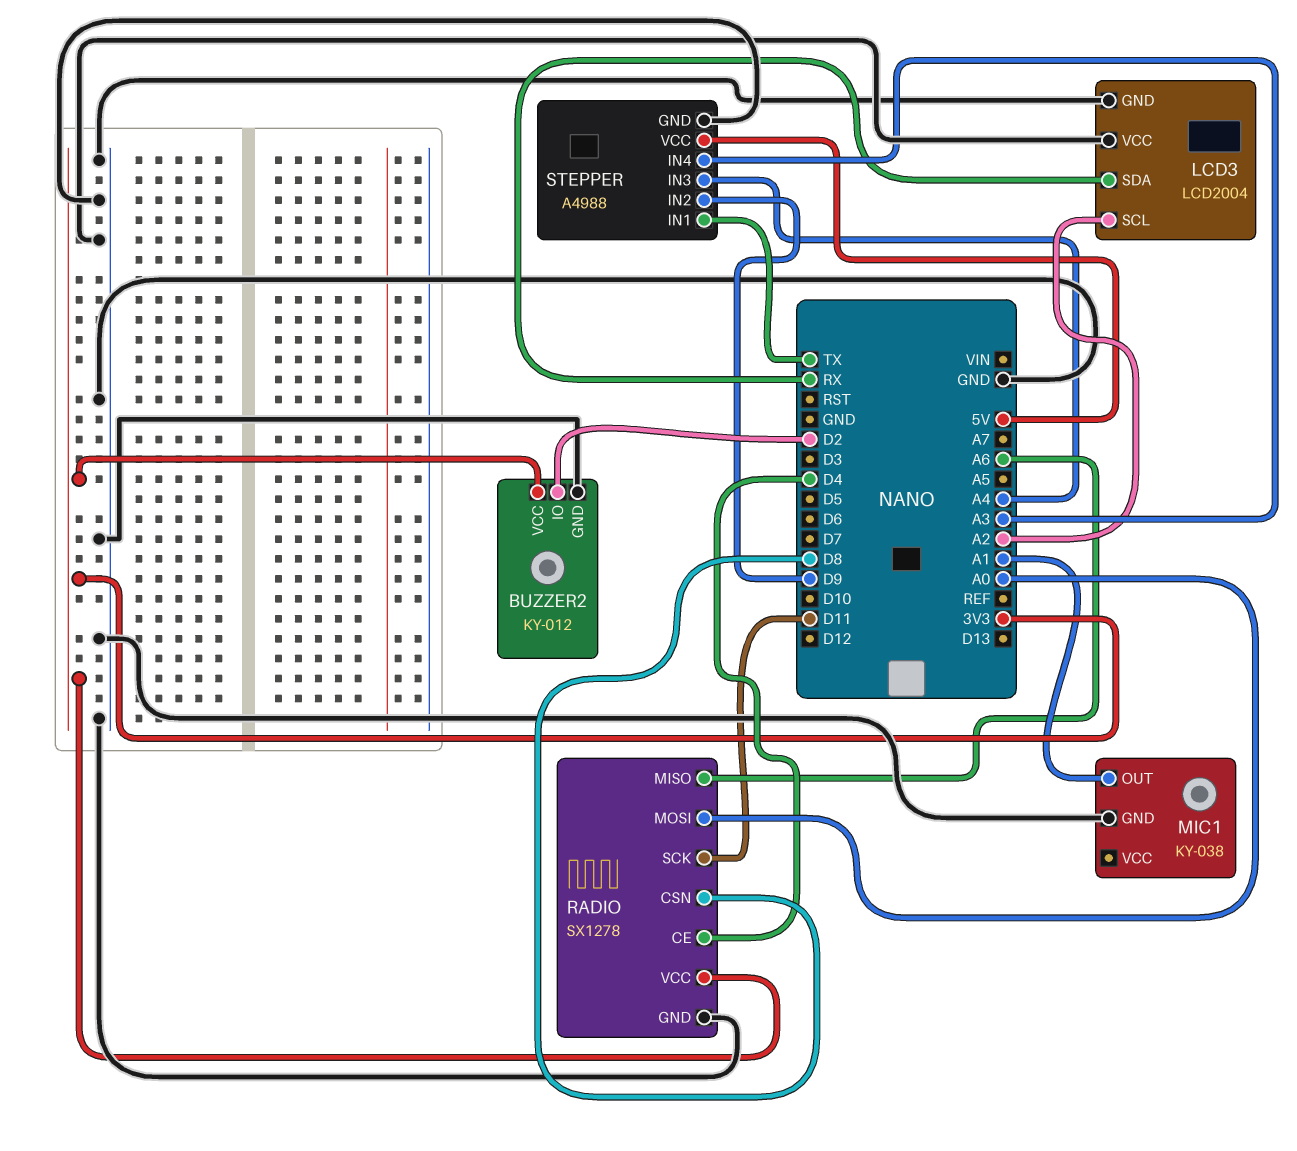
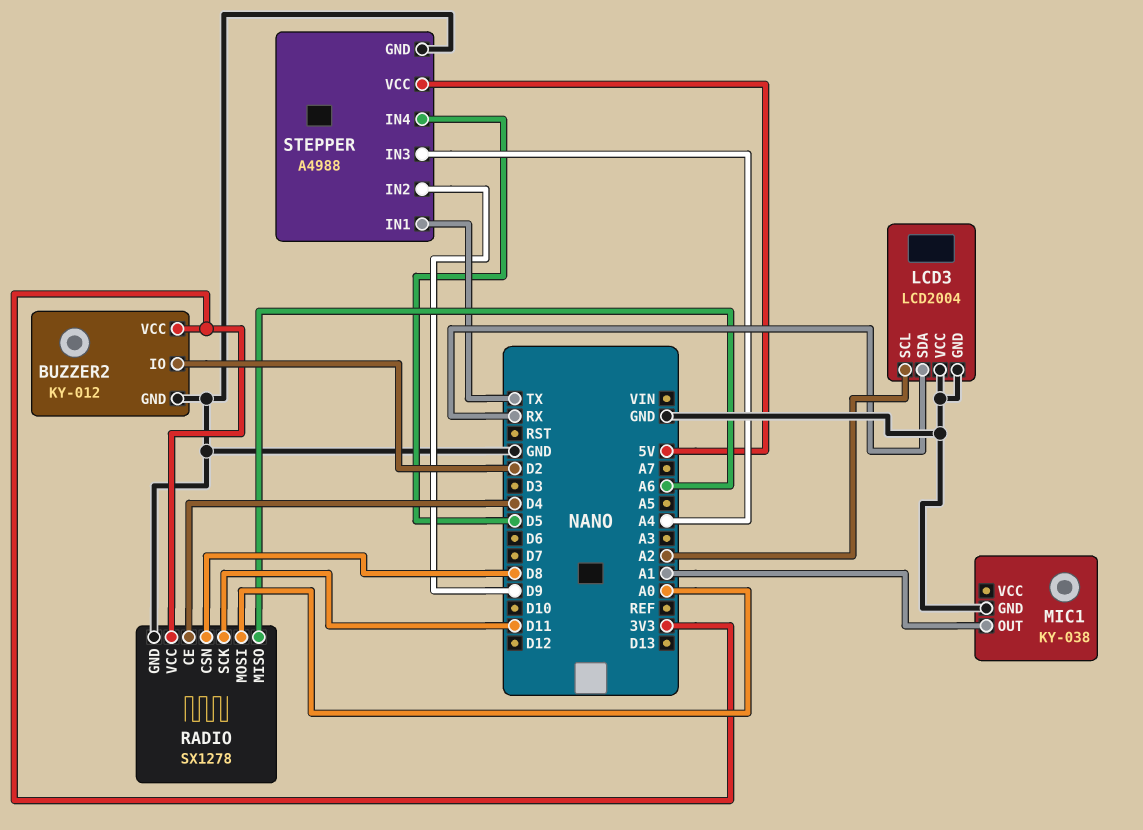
STEPPER pin IN4: A3 -> D5

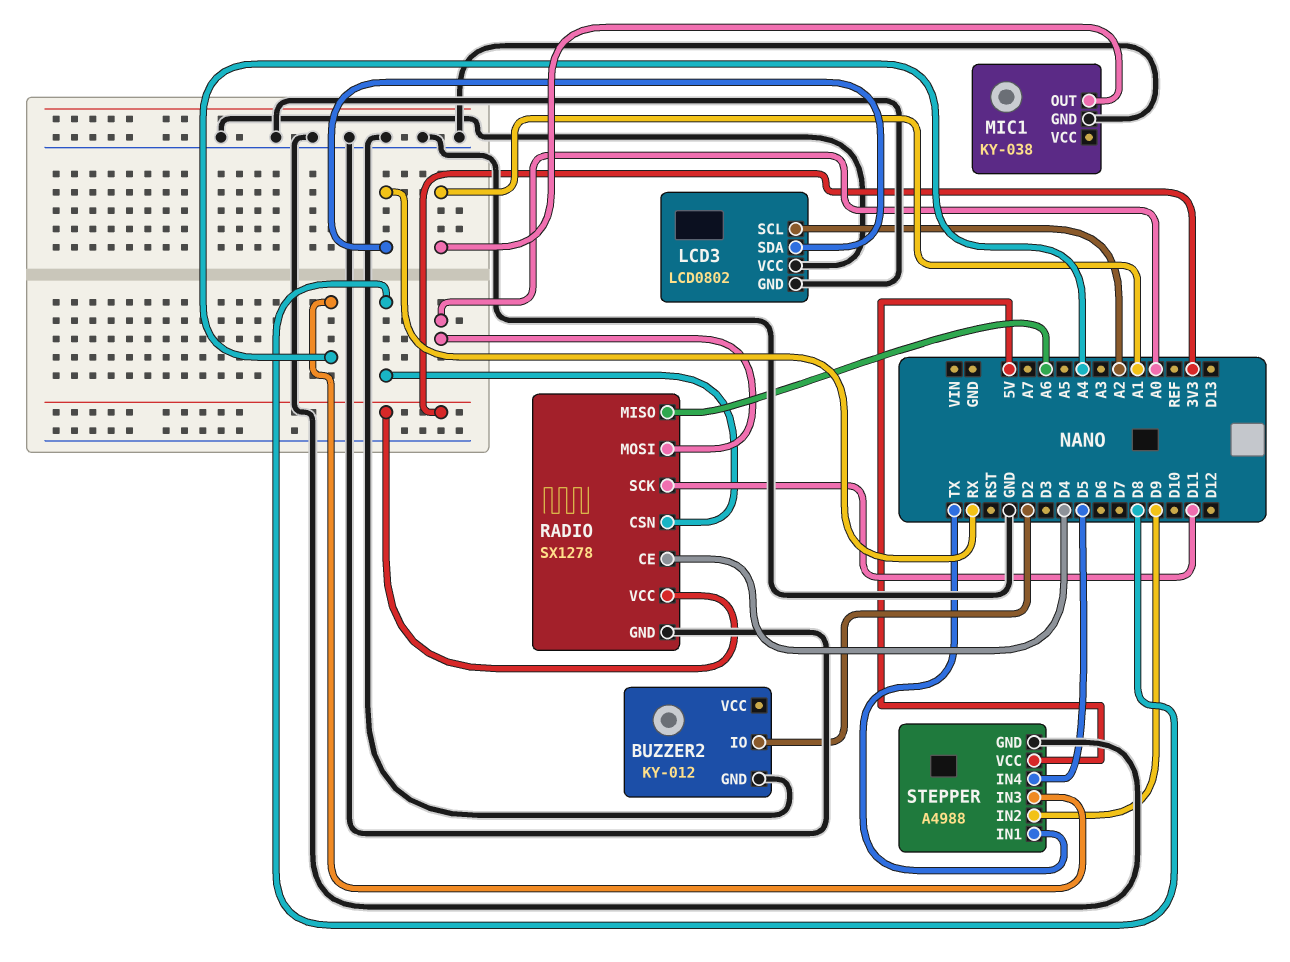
BUZZER2 pin VCC: 3V3 -> none
LCD3: LCD2004 -> LCD0802

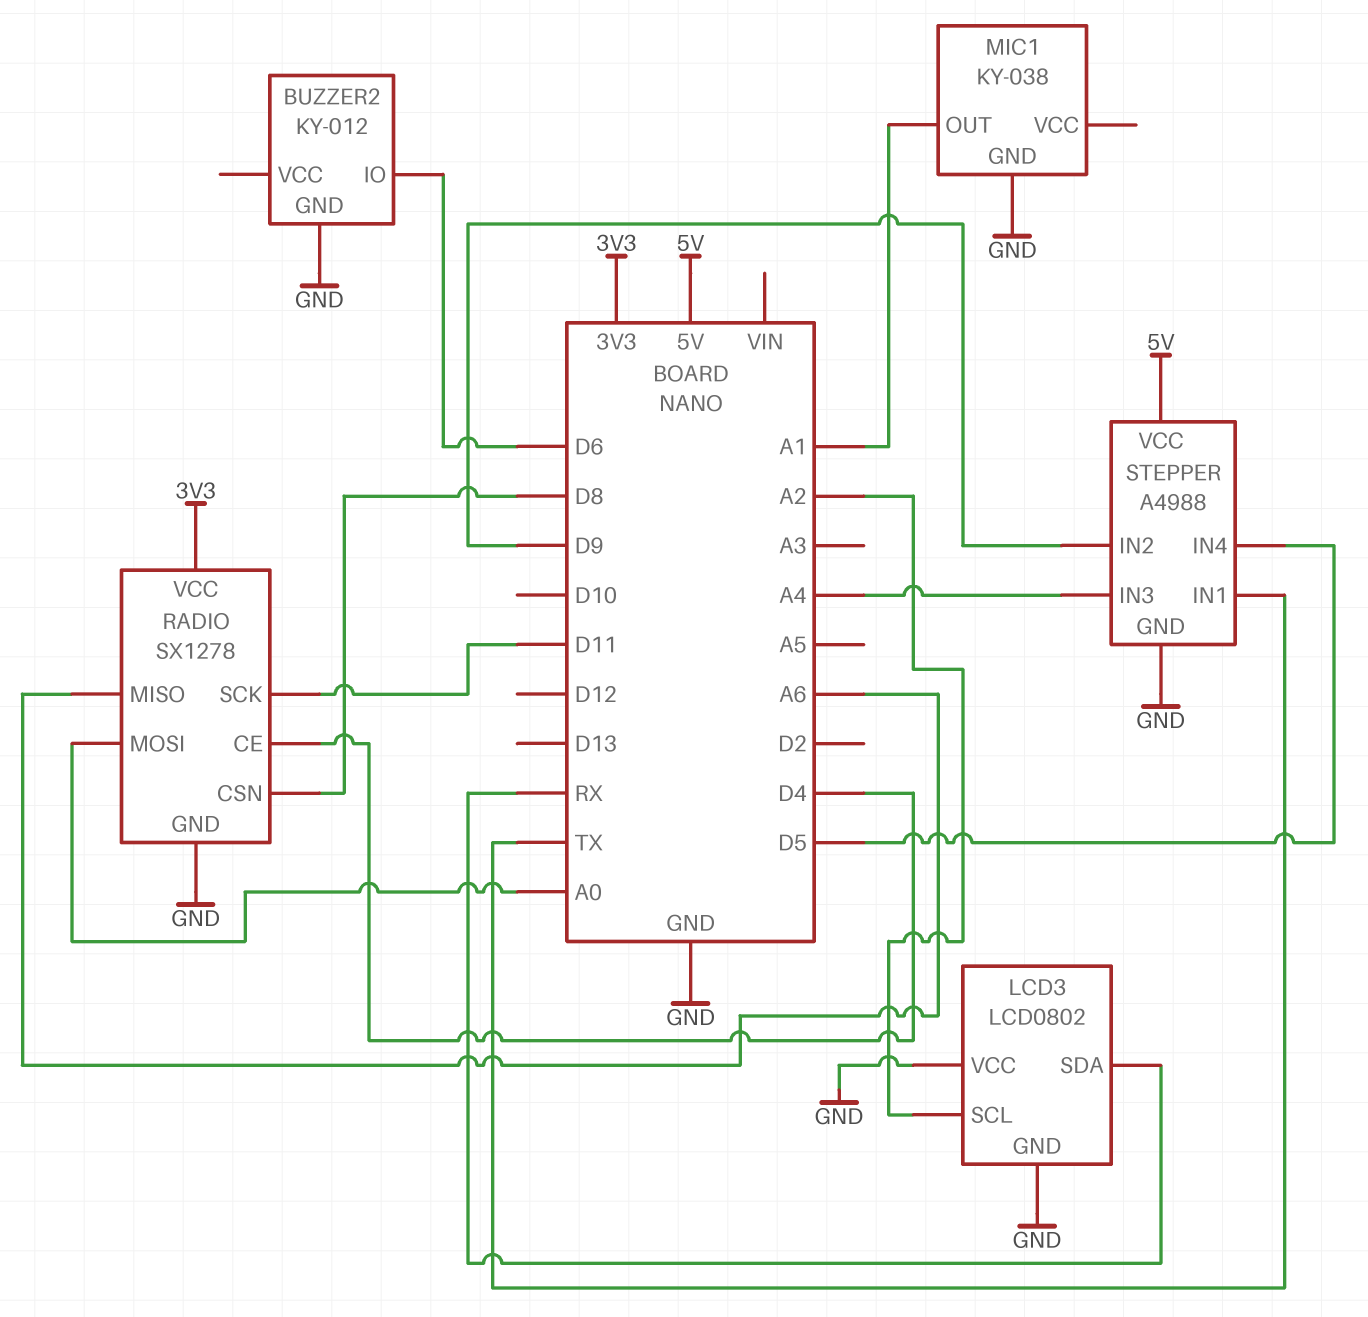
BUZZER2 pin IO: D2 -> D6

